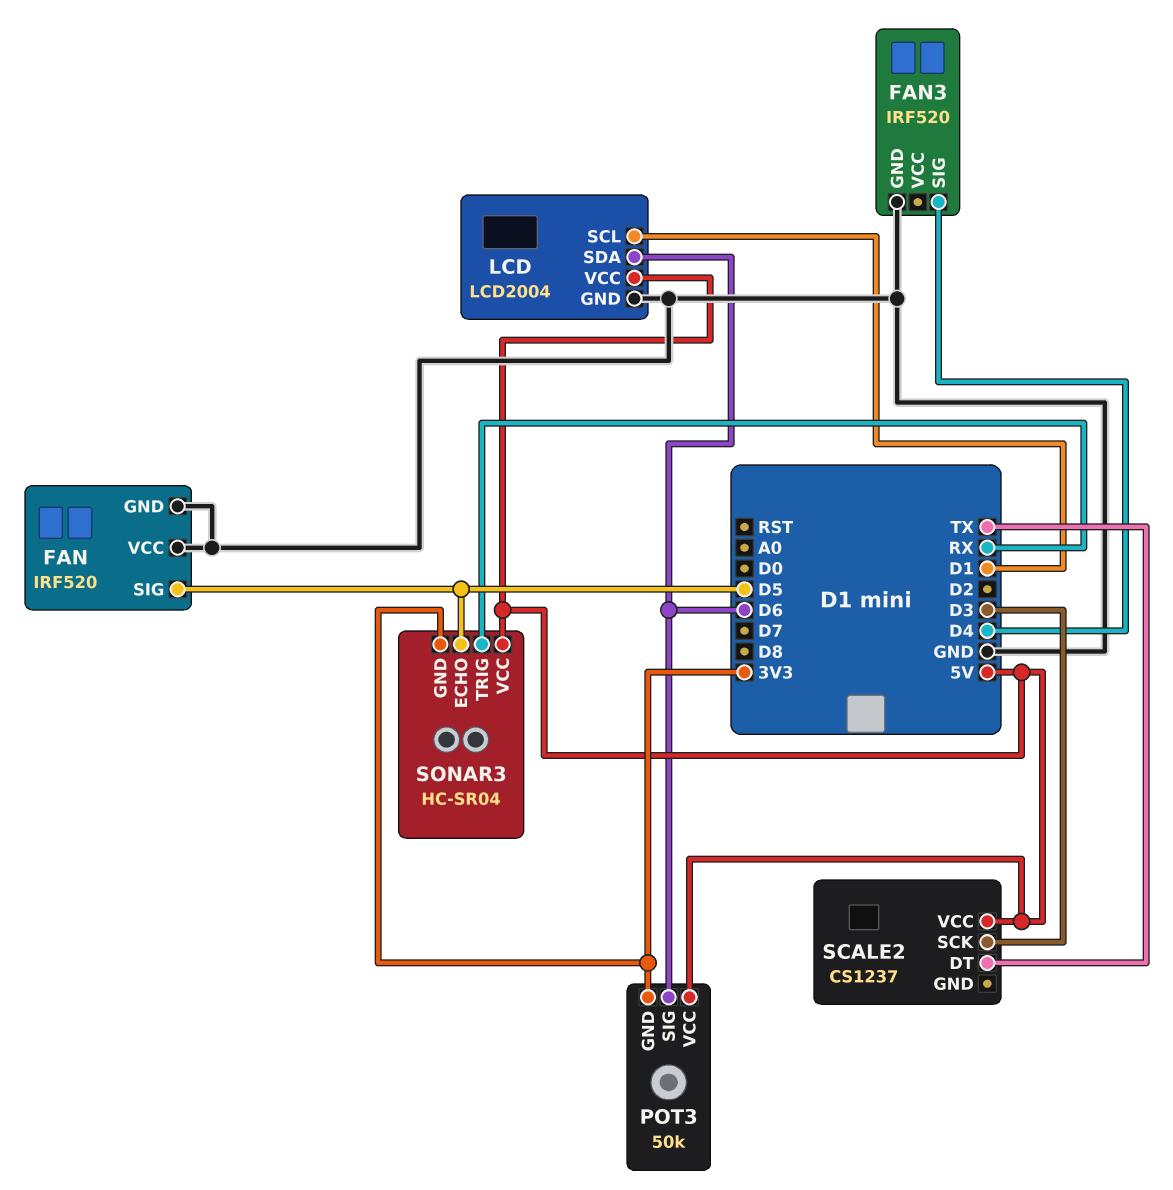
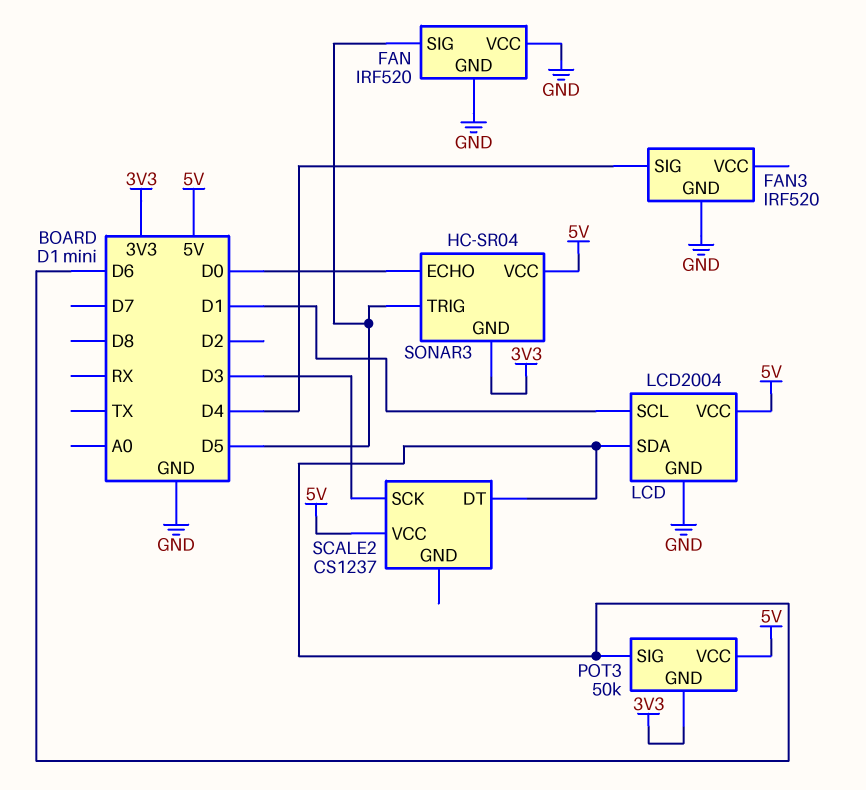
SCALE2 pin DT: TX -> D6
SONAR3 pin ECHO: D5 -> D0
SONAR3 pin TRIG: RX -> D5

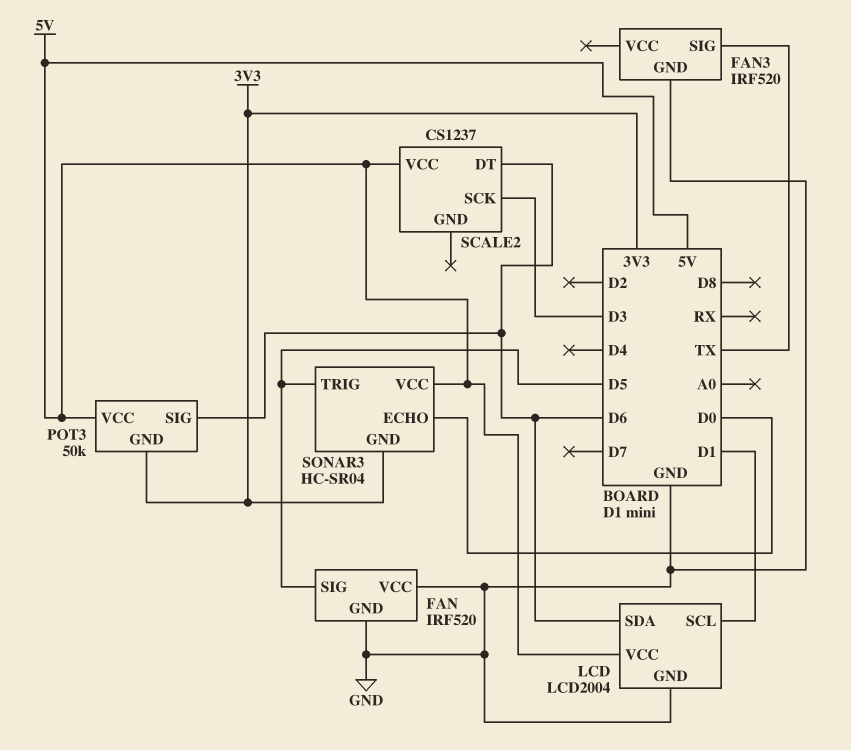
FAN3 pin SIG: D4 -> TX

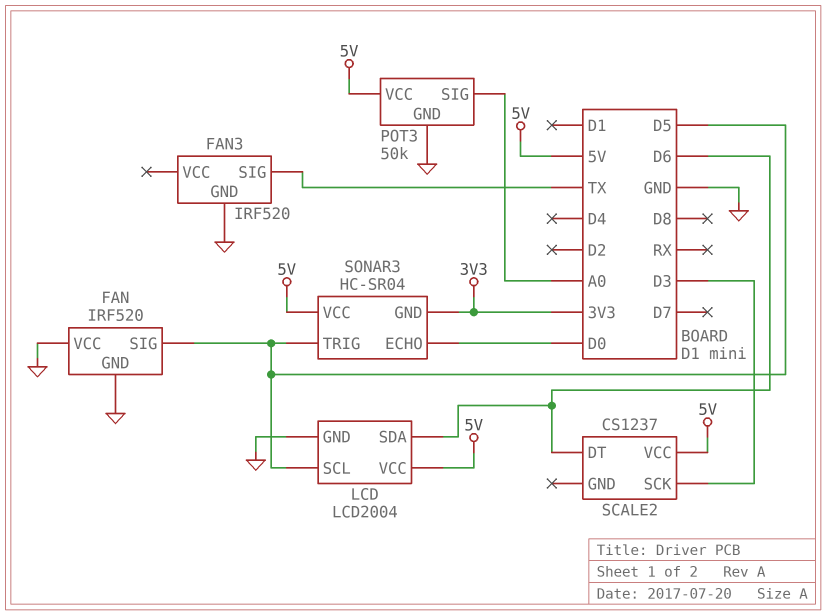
LCD pin SCL: D1 -> D5
POT3 pin GND: 3V3 -> GND
POT3 pin SIG: D6 -> A0

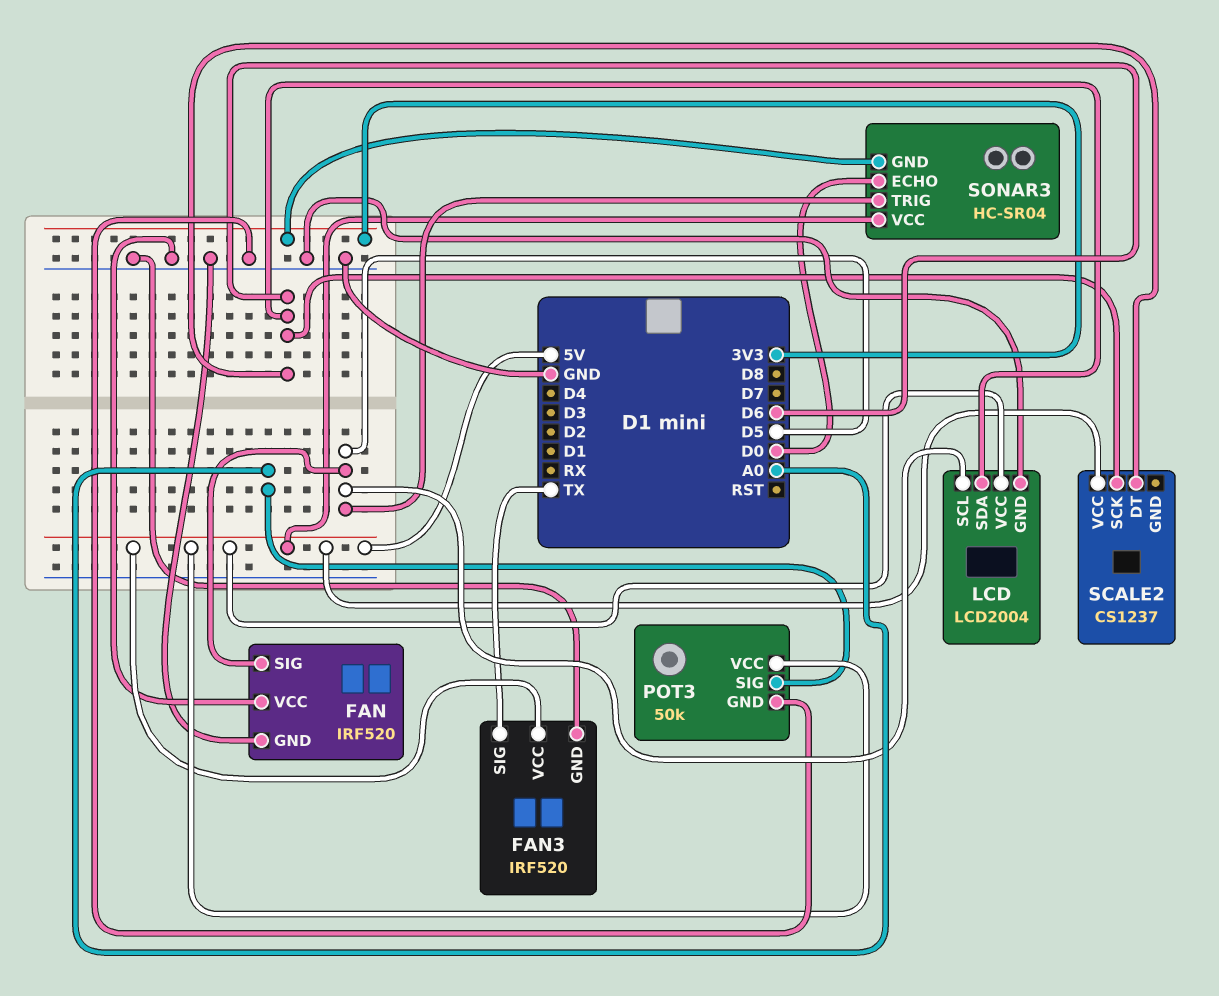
FAN3 pin VCC: none -> 5V
SCALE2 pin SCK: D3 -> D6

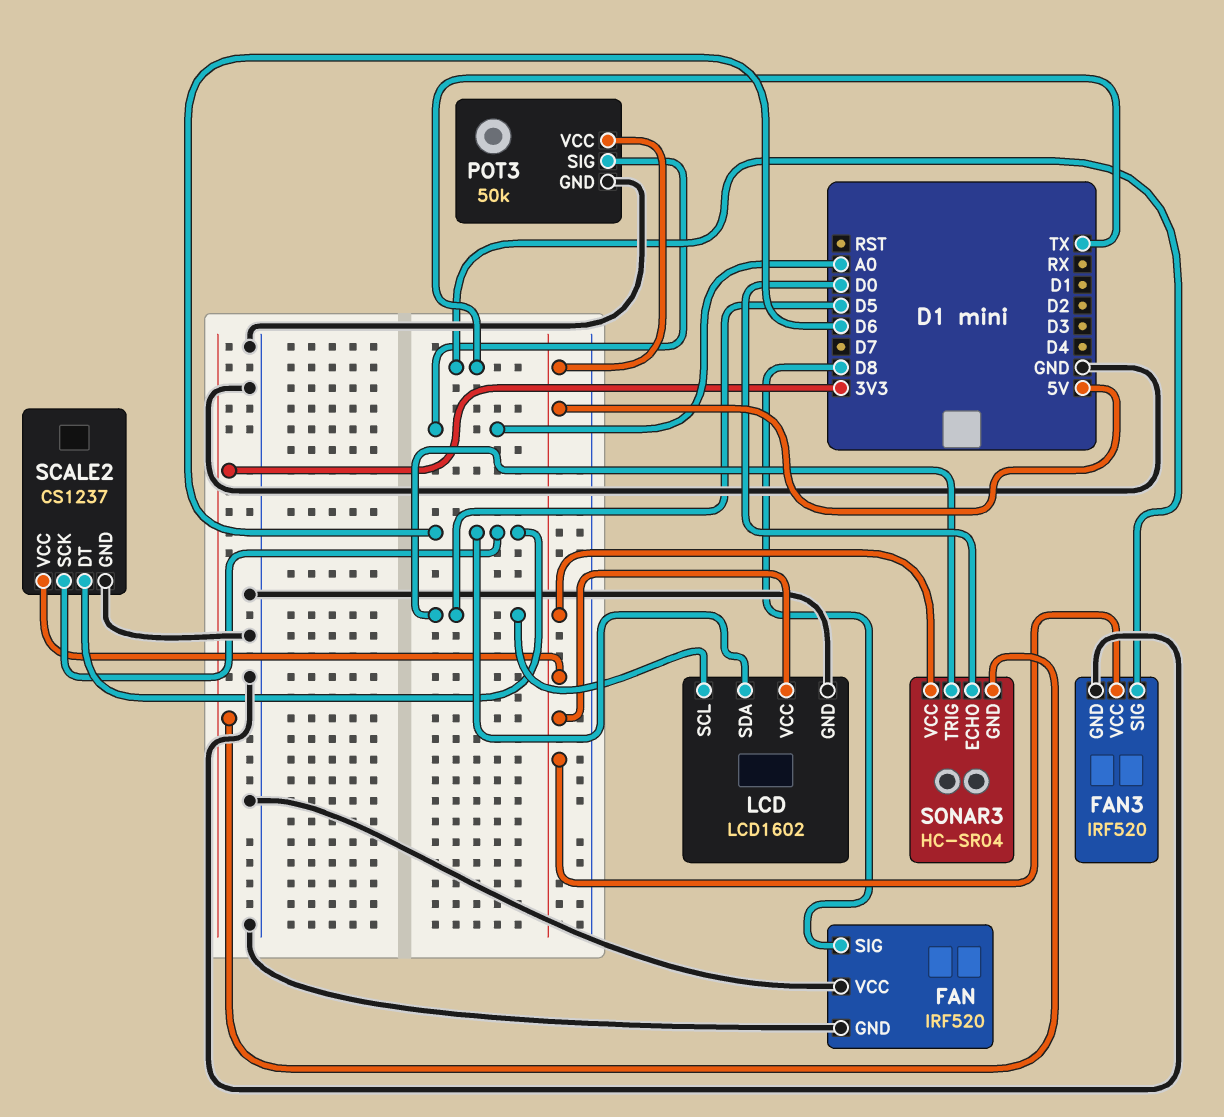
FAN pin SIG: D5 -> D8
LCD: LCD2004 -> LCD1602
SCALE2 pin GND: none -> GND

